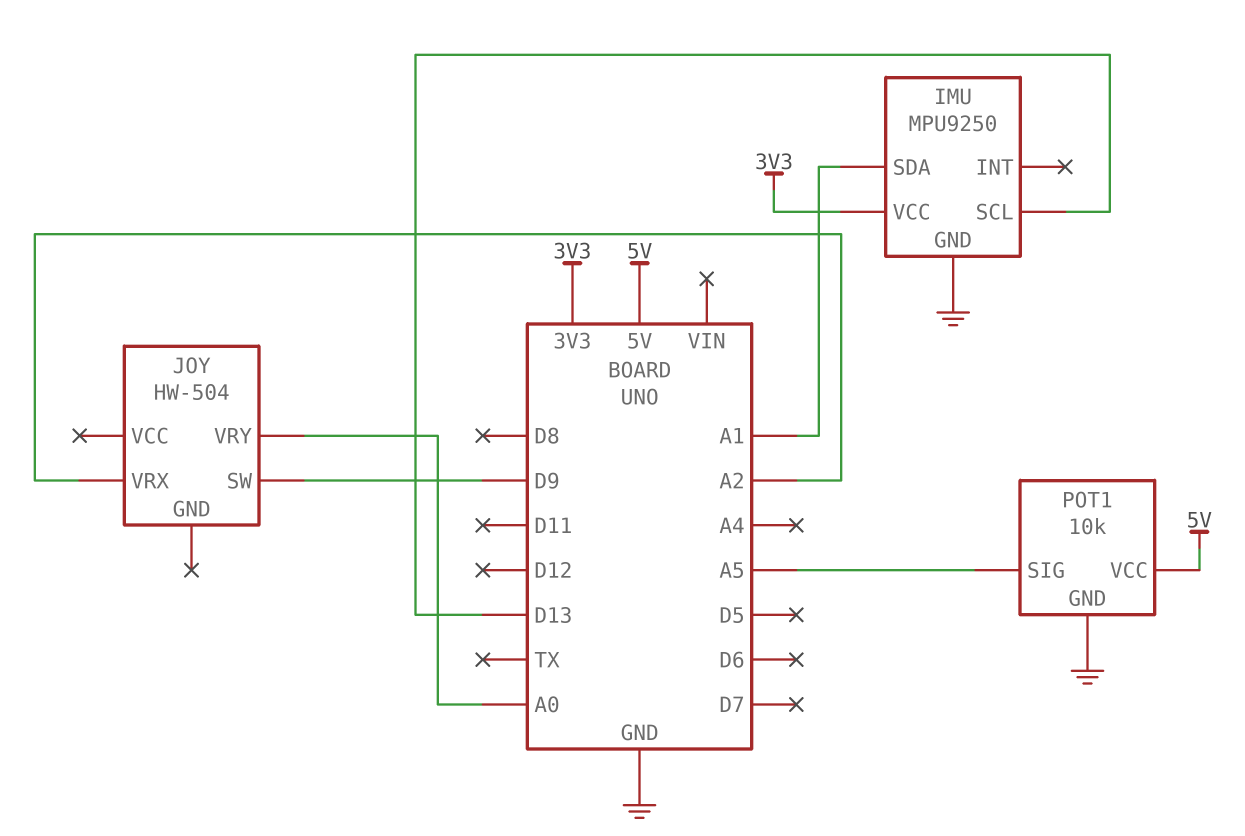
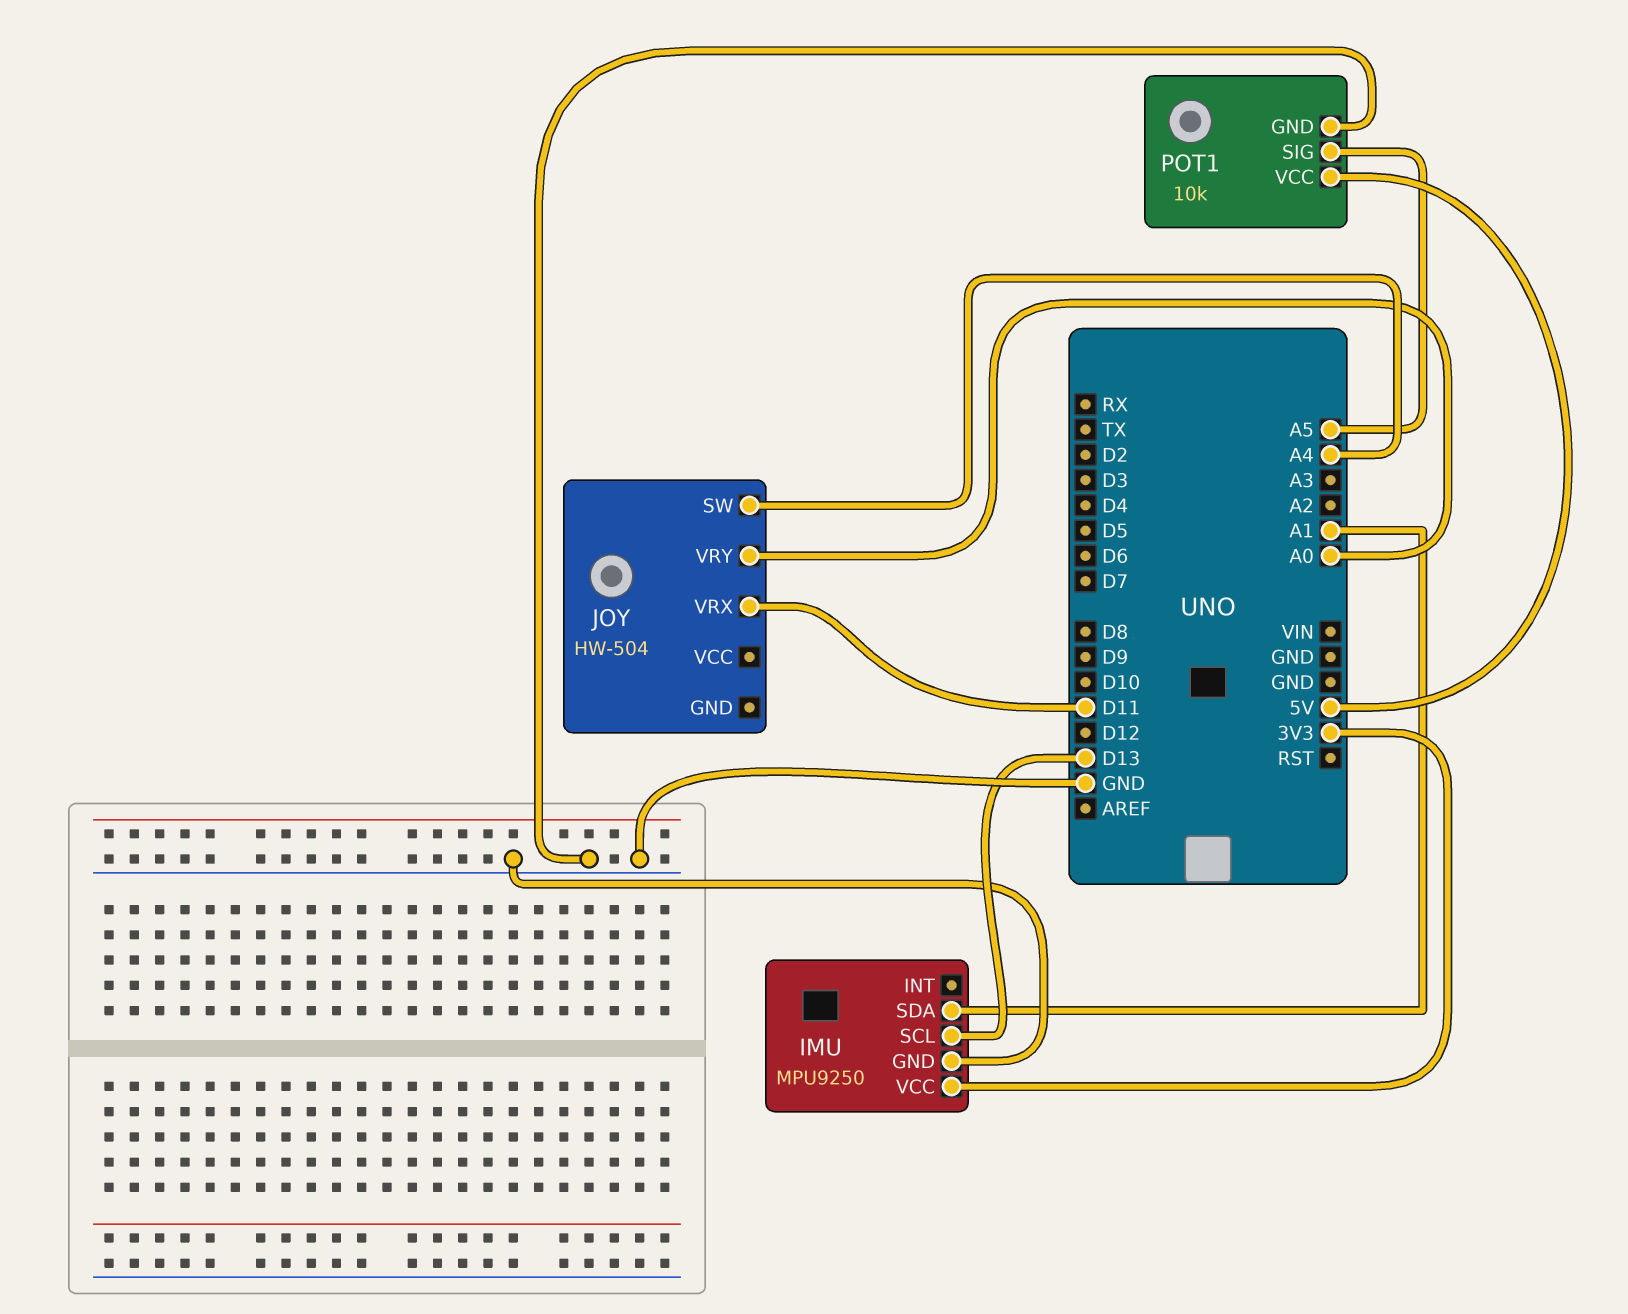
JOY pin SW: D9 -> A4
JOY pin VRX: A2 -> D11

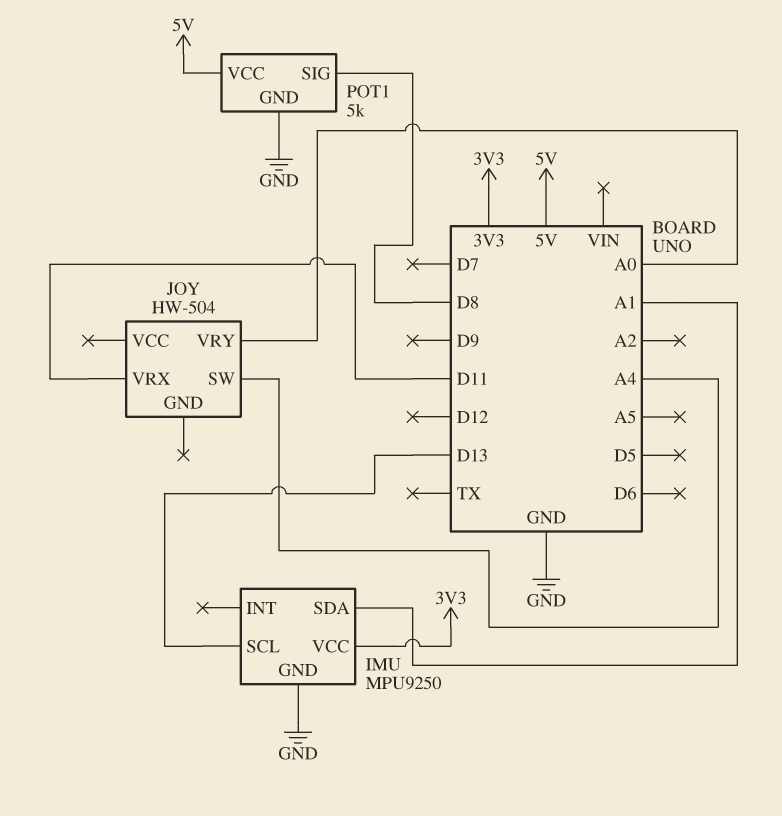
POT1: 10k -> 5k
POT1 pin SIG: A5 -> D8

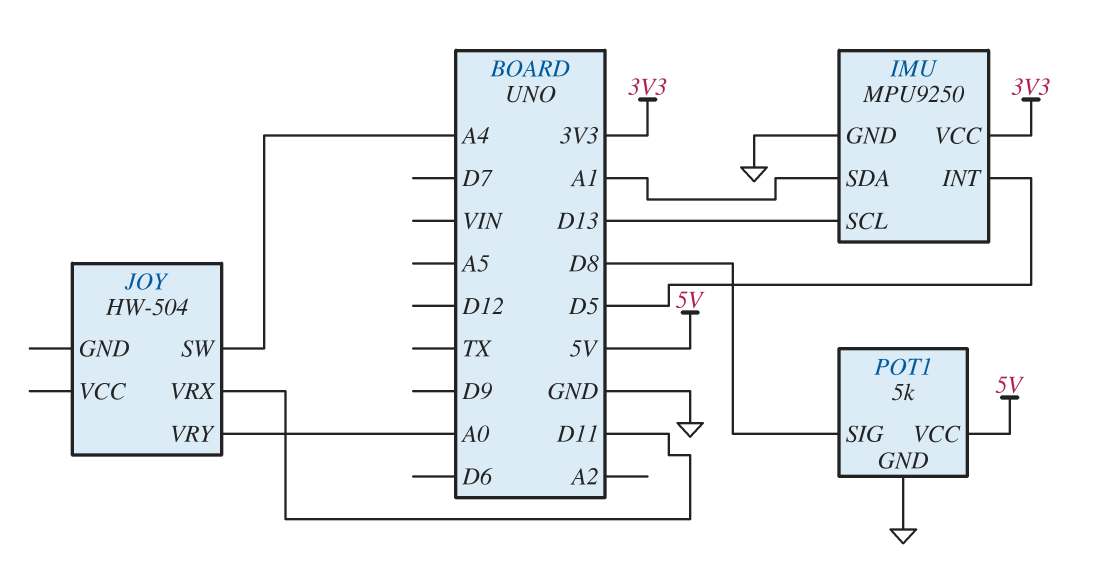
IMU pin INT: none -> D5

